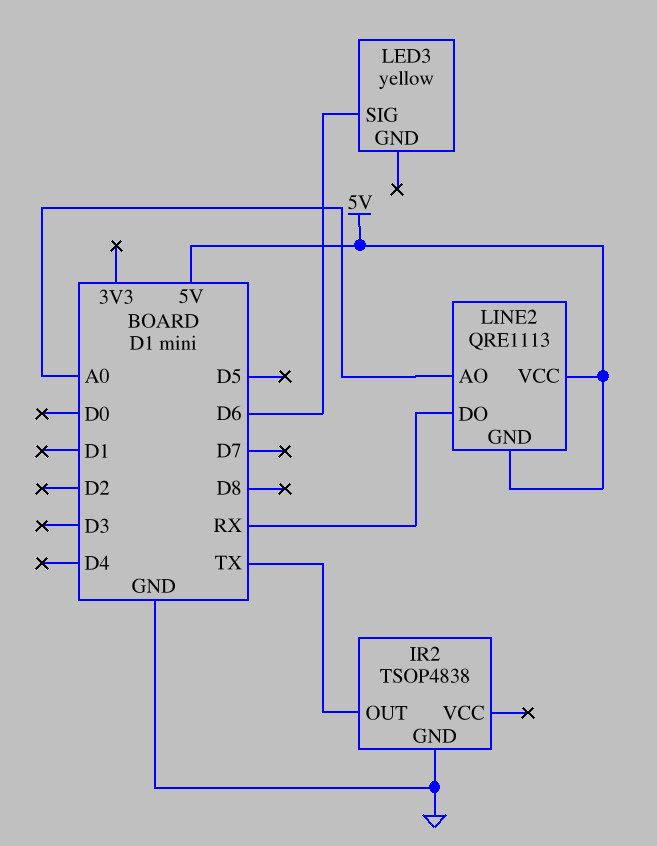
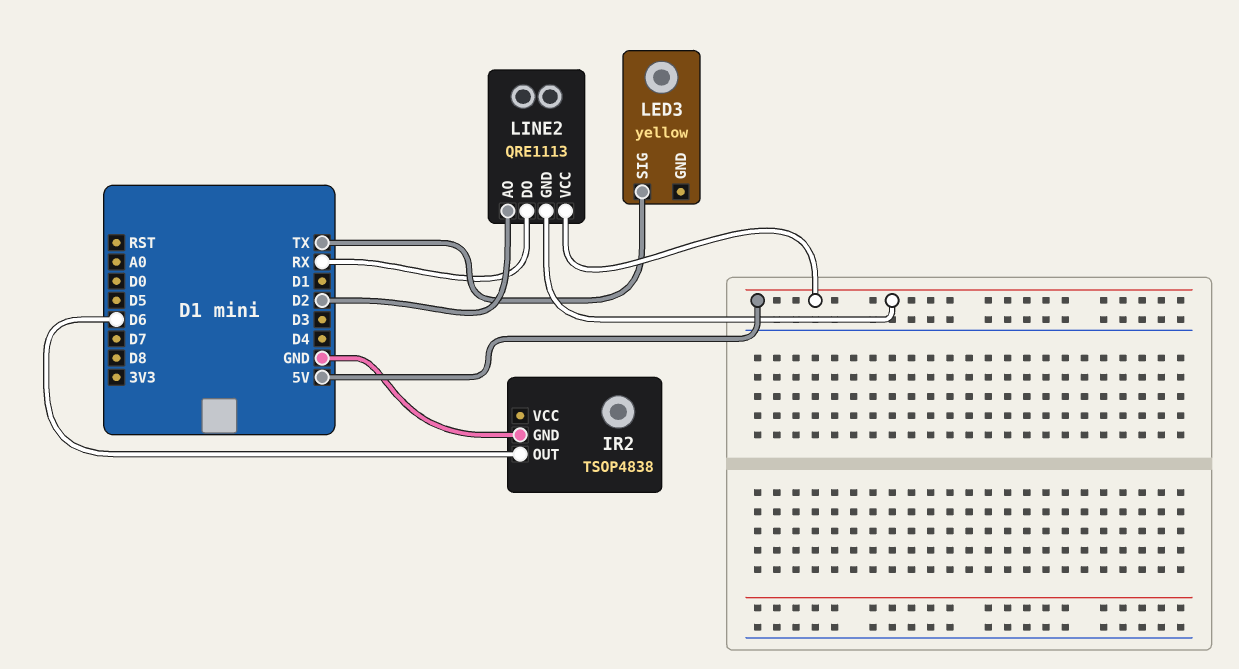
IR2 pin OUT: TX -> D6
LED3 pin SIG: D6 -> TX
LINE2 pin AO: A0 -> D2

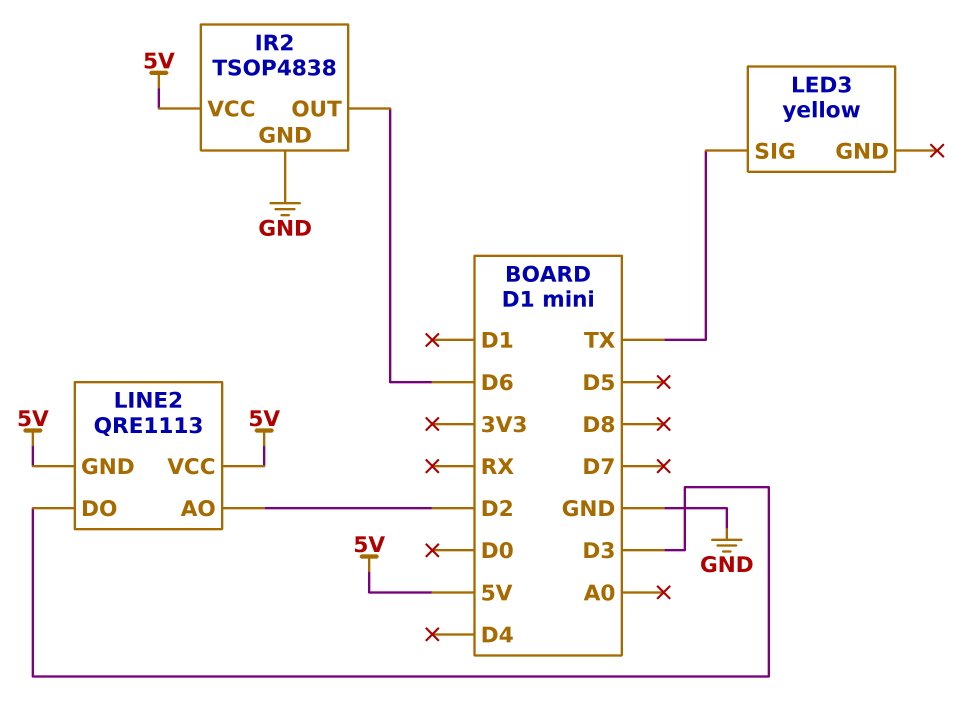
IR2 pin VCC: none -> 5V
LINE2 pin DO: RX -> D3

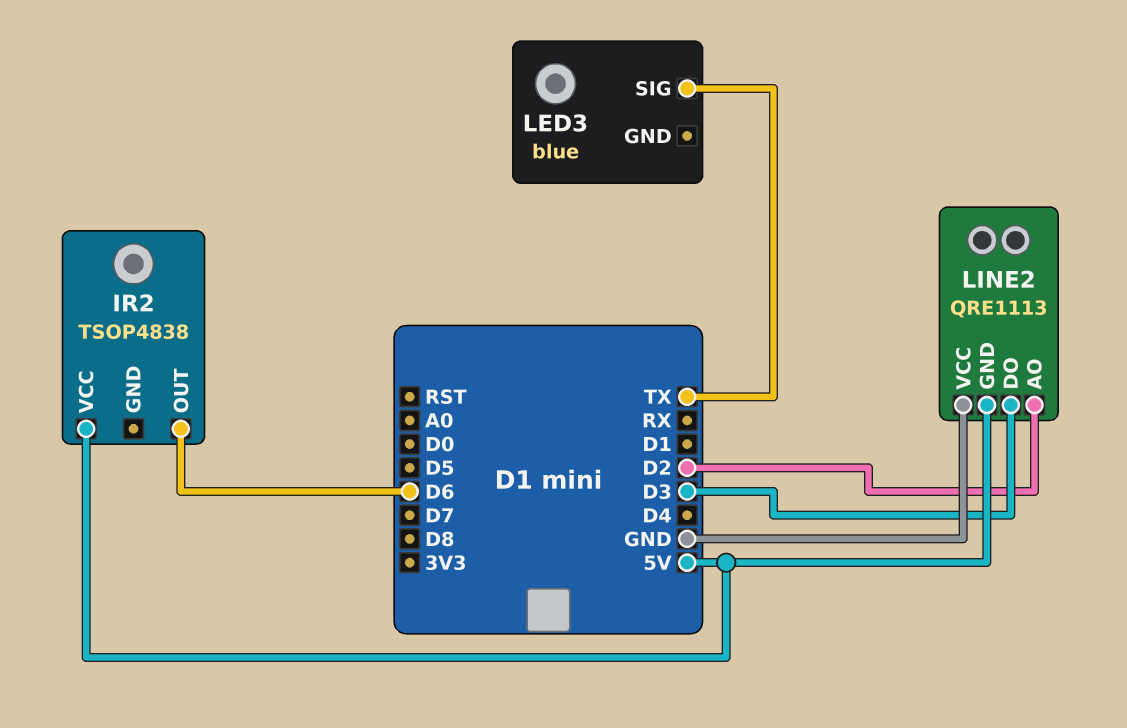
IR2 pin GND: GND -> none
LED3: yellow -> blue
LINE2 pin VCC: 5V -> GND

